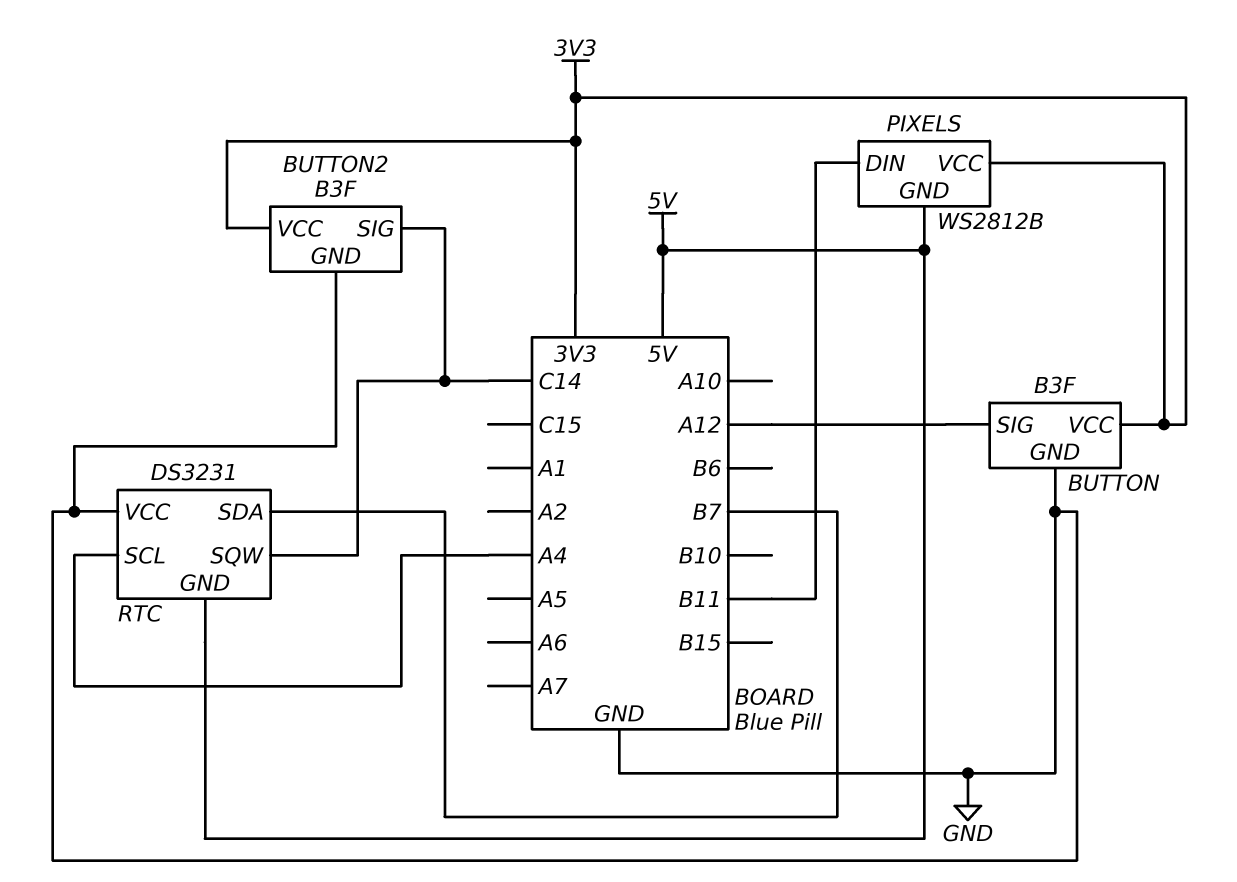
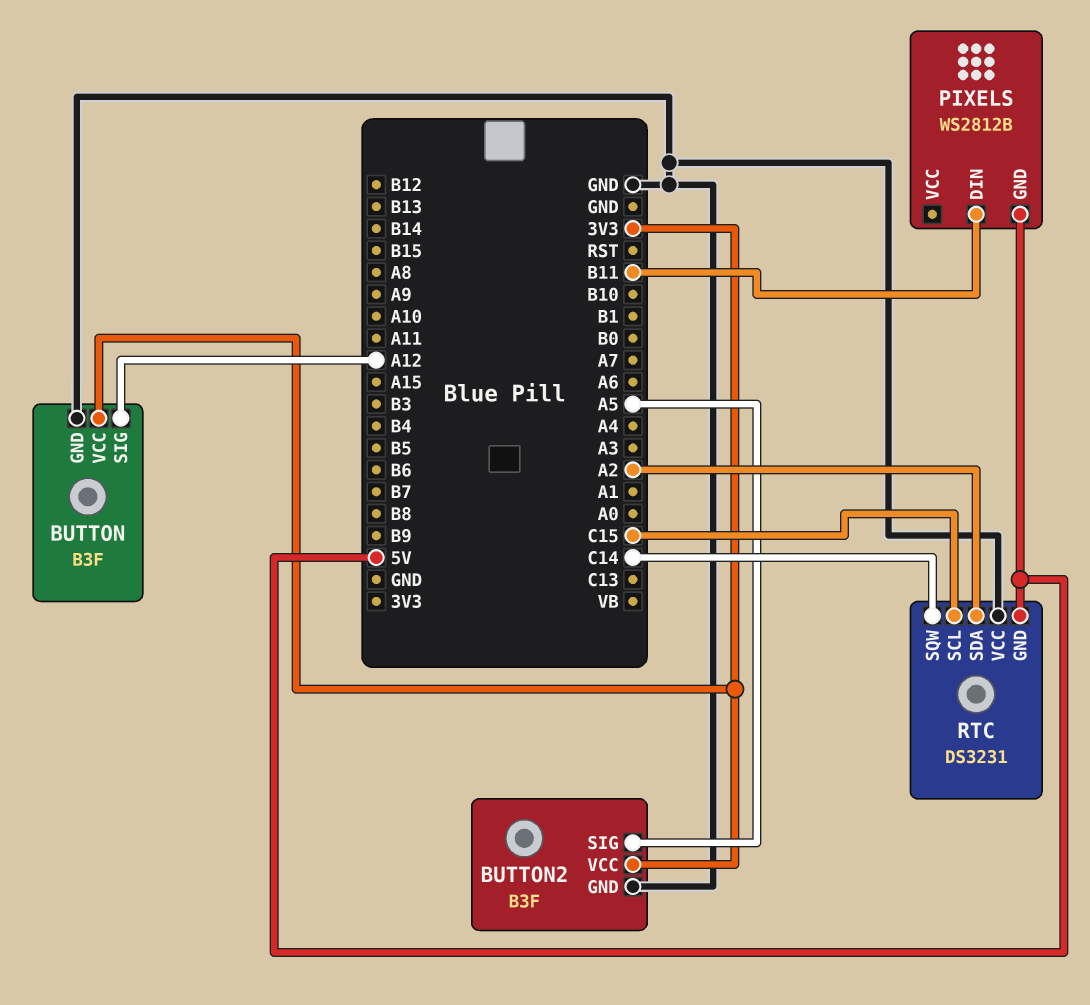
BUTTON2 pin SIG: C14 -> A5
PIXELS pin VCC: 3V3 -> none
RTC pin SCL: A4 -> C15
RTC pin SDA: B7 -> A2

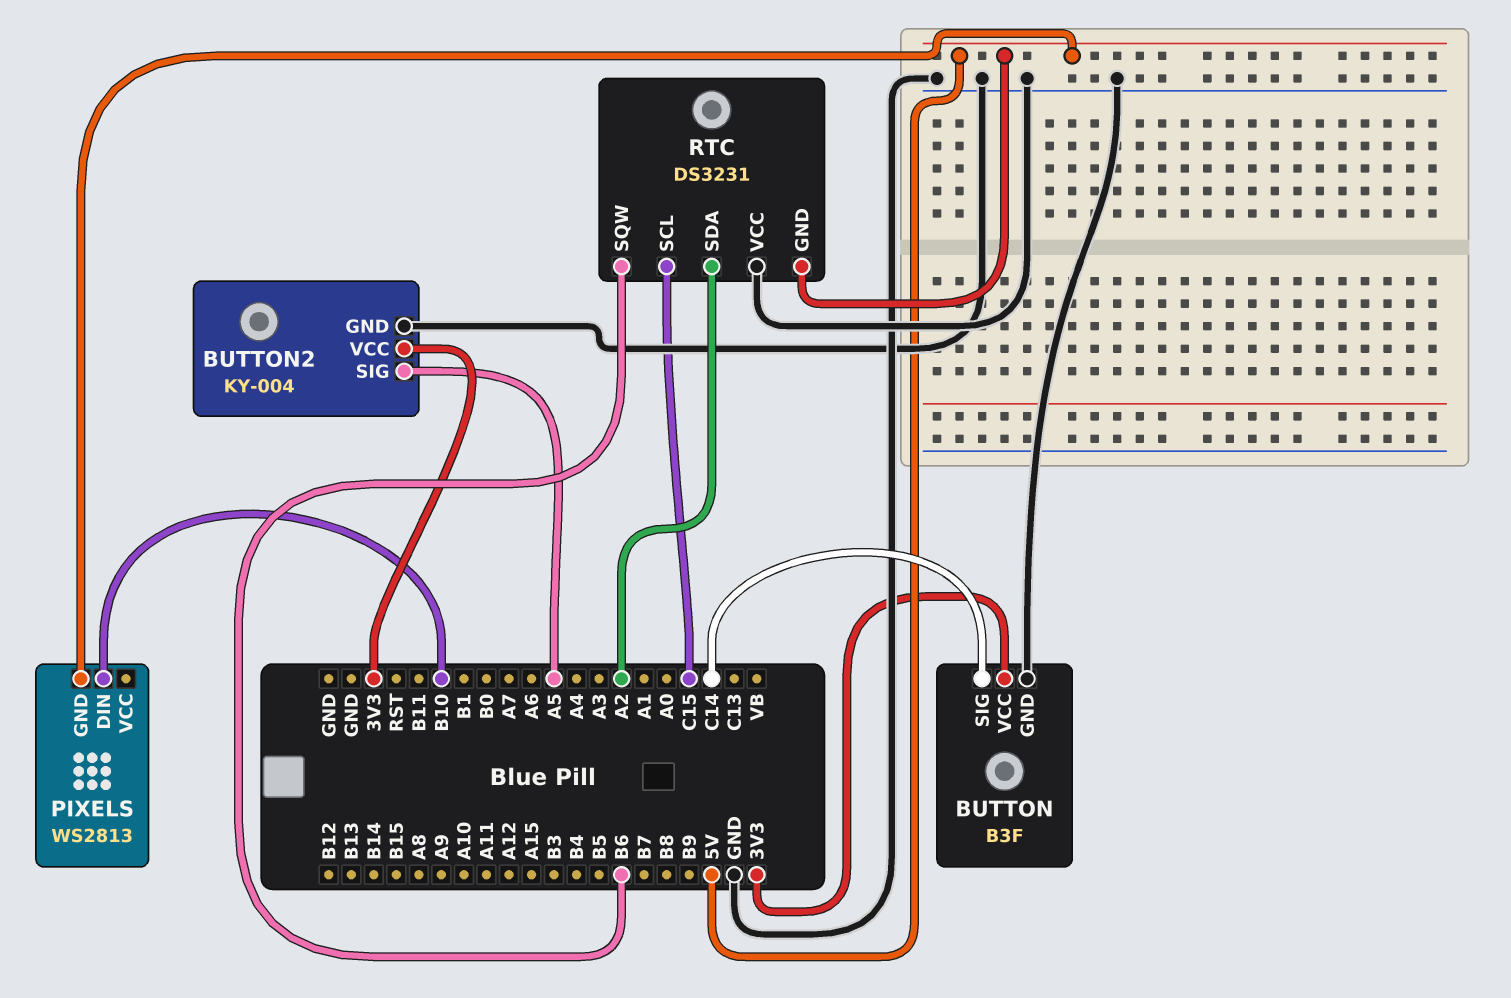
BUTTON pin SIG: A12 -> C14
BUTTON2: B3F -> KY-004
PIXELS: WS2812B -> WS2813
PIXELS pin DIN: B11 -> B10
RTC pin SQW: C14 -> B6

